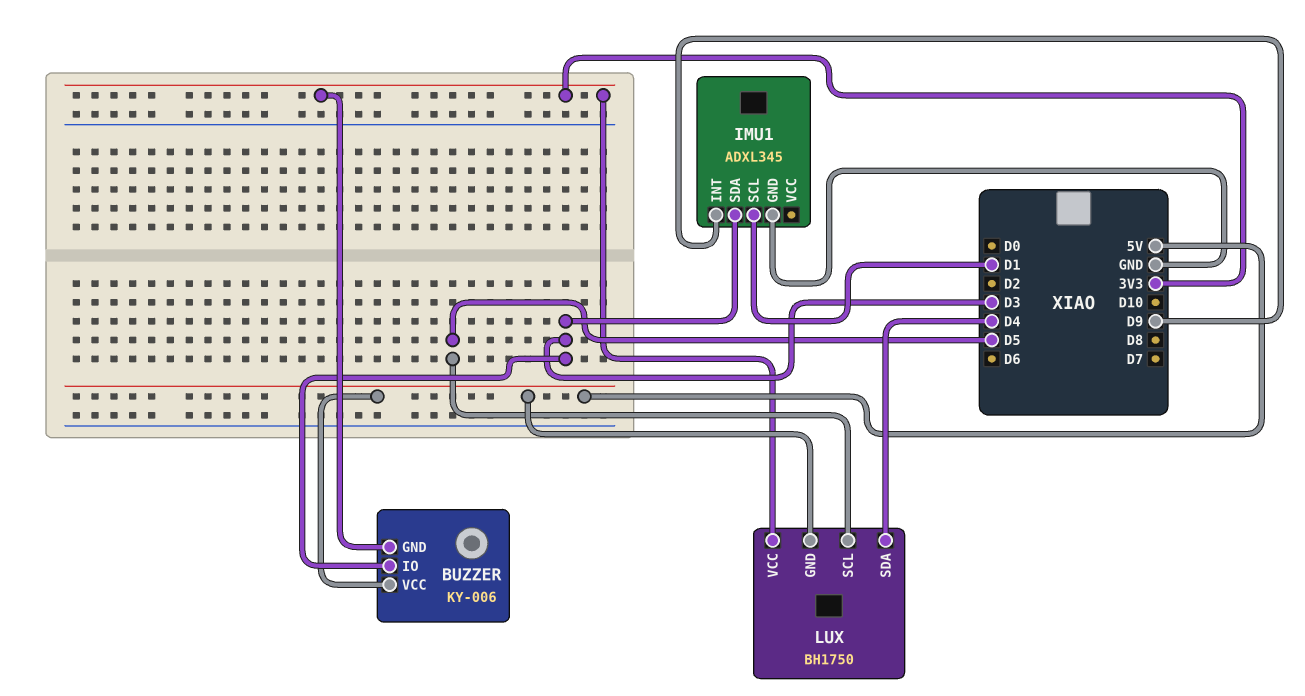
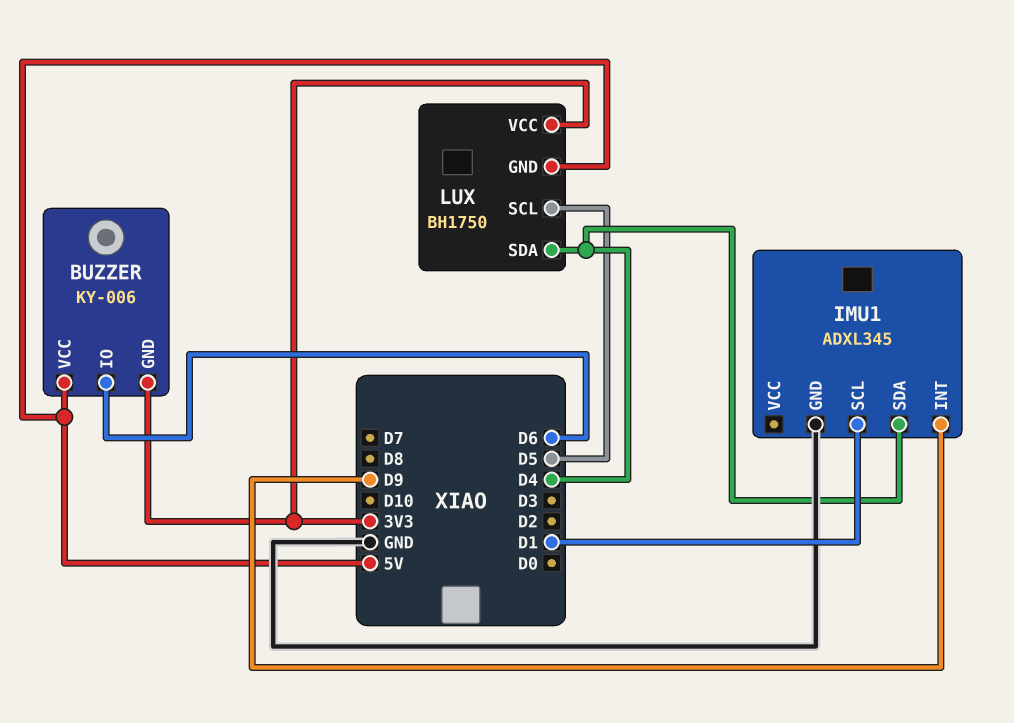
BUZZER pin IO: D3 -> D6
IMU1 pin SDA: D3 -> D4

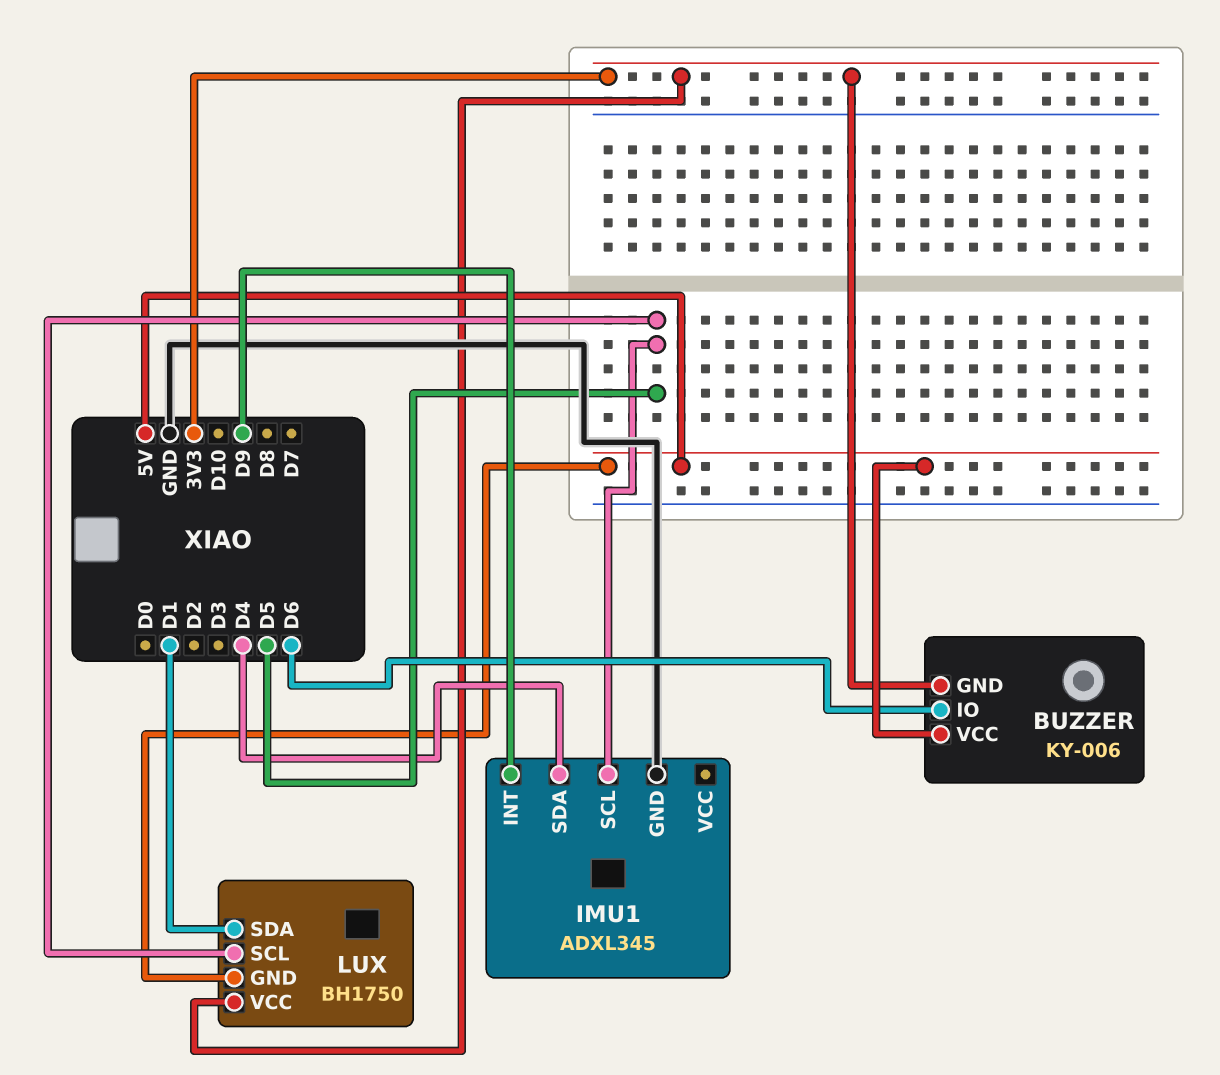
IMU1 pin SCL: D1 -> D5
LUX pin SDA: D4 -> D1

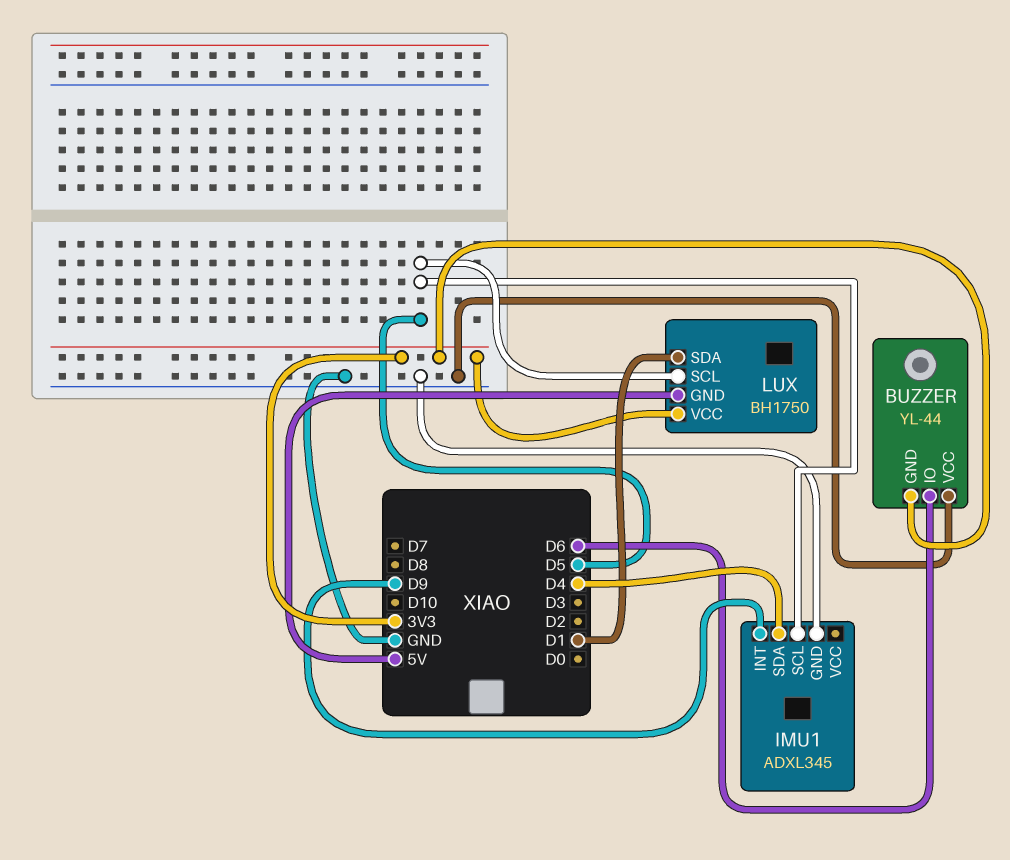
BUZZER: KY-006 -> YL-44
BUZZER pin VCC: 5V -> GND

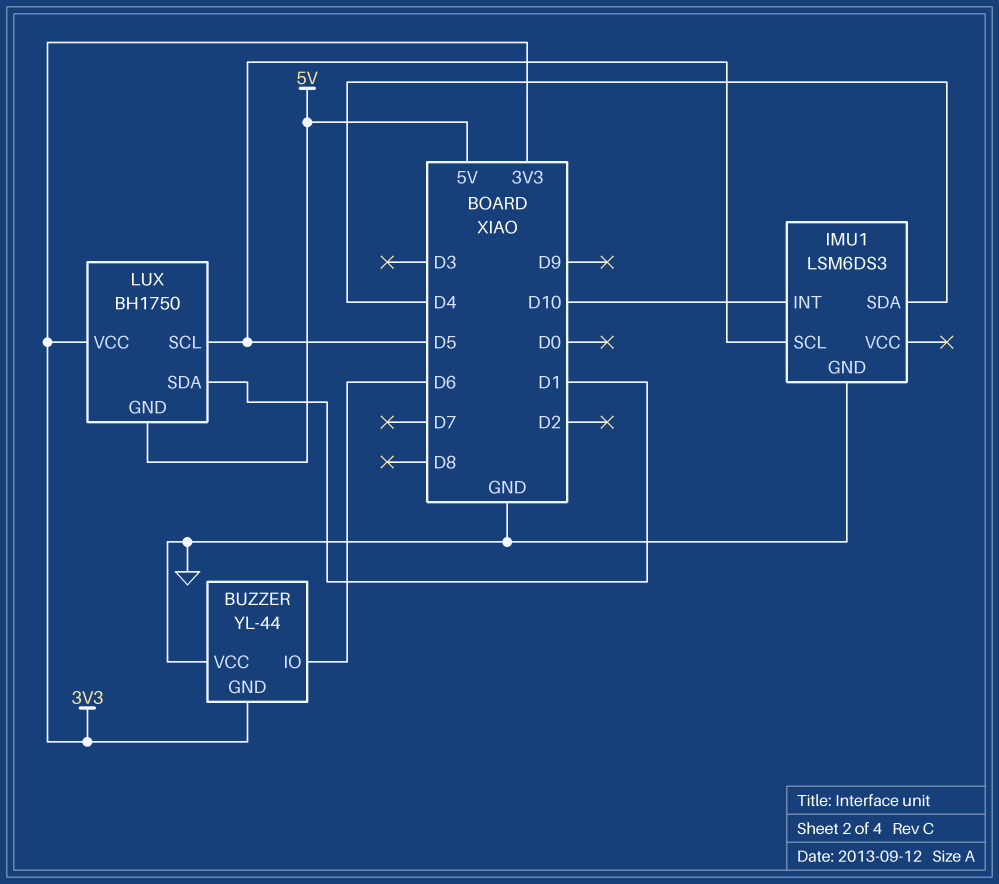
IMU1: ADXL345 -> LSM6DS3
IMU1 pin INT: D9 -> D10

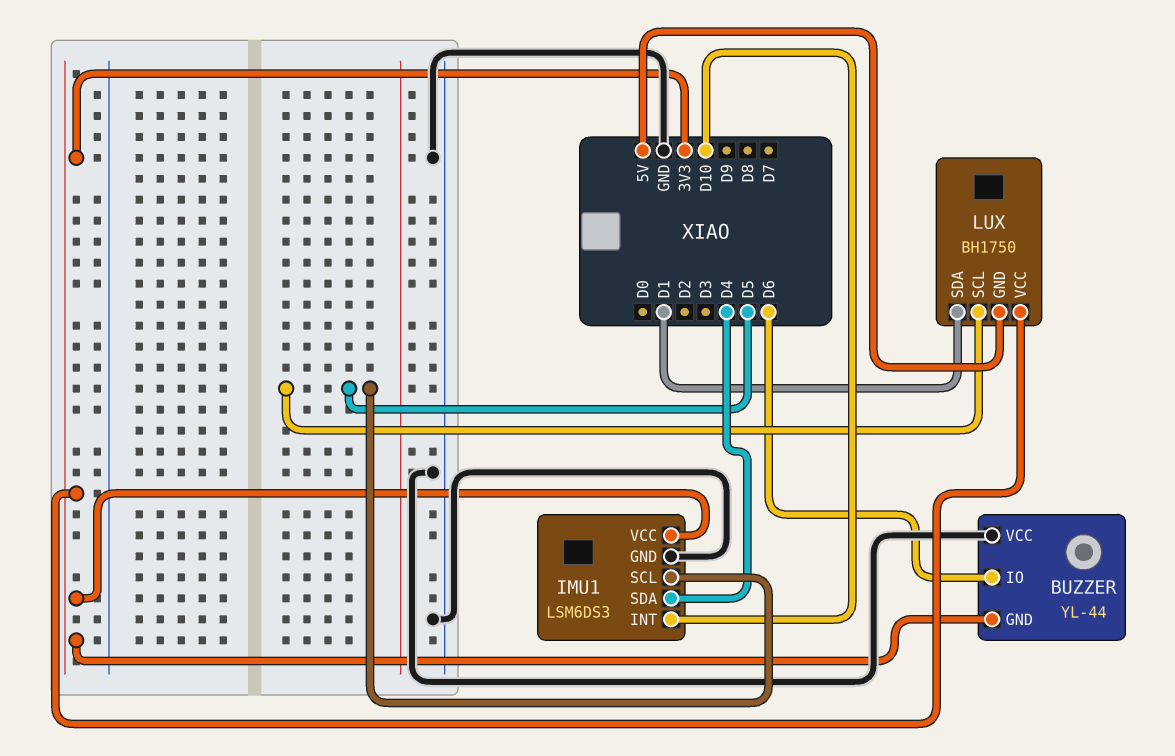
IMU1 pin VCC: none -> 3V3

